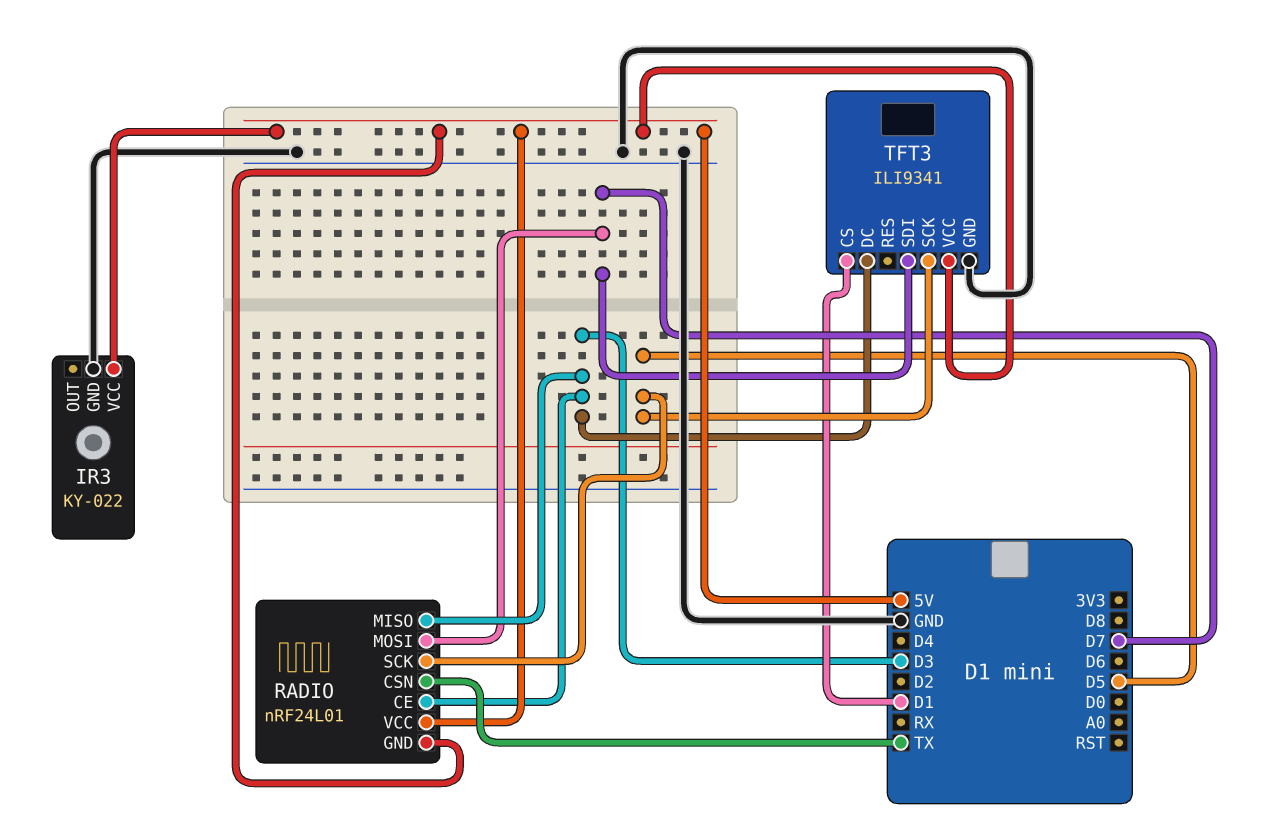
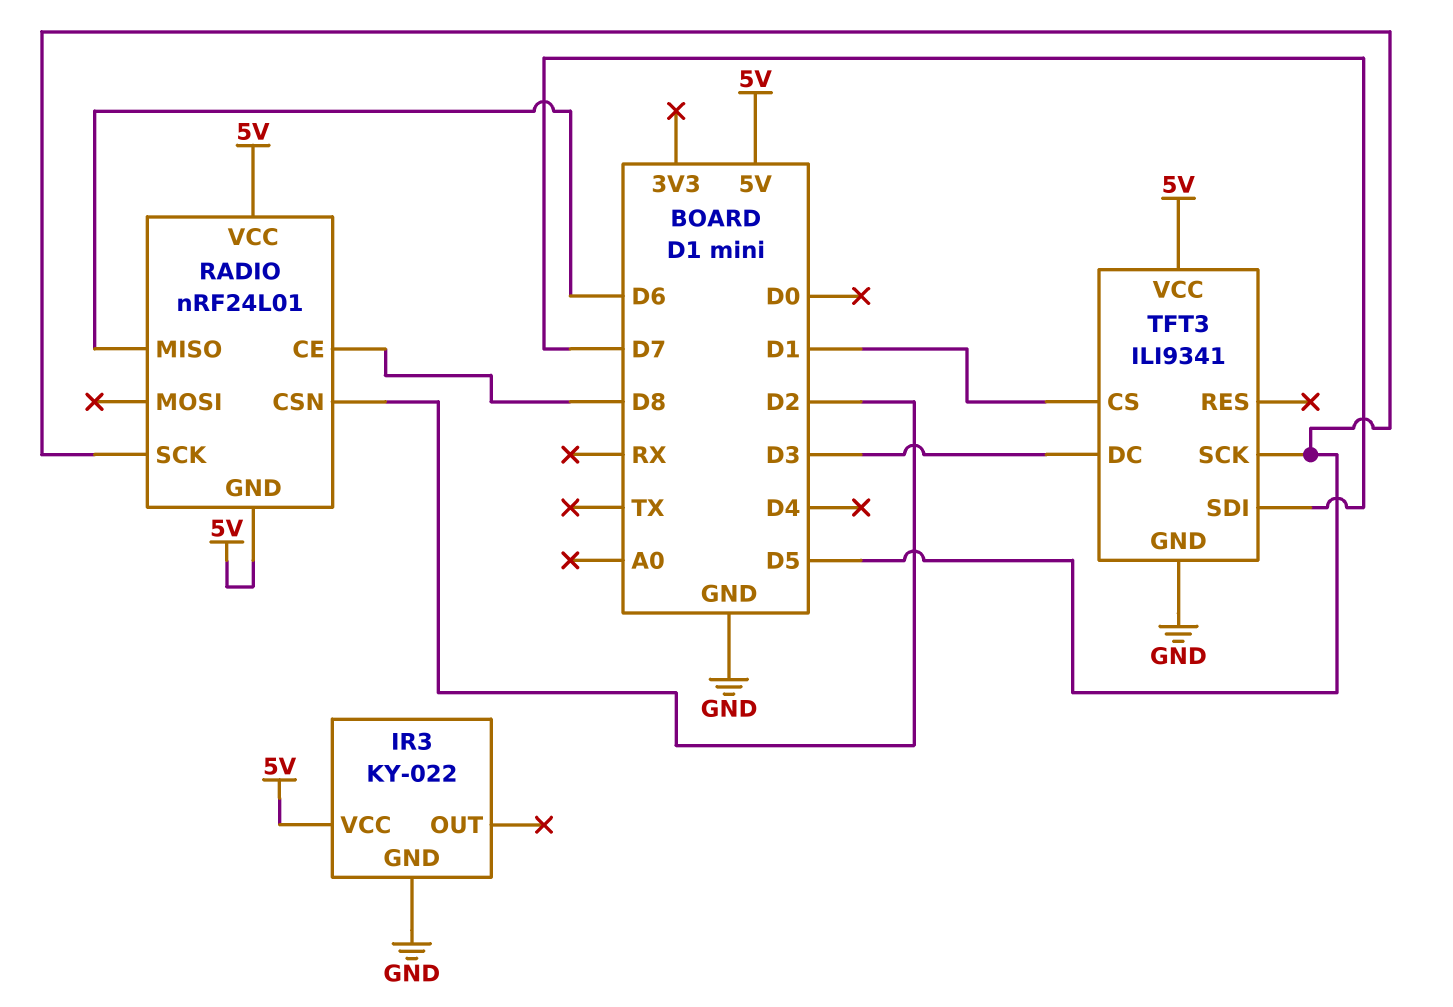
RADIO pin CE: D3 -> D8
RADIO pin CSN: TX -> D2
RADIO pin MISO: D3 -> D6
RADIO pin MOSI: D7 -> none

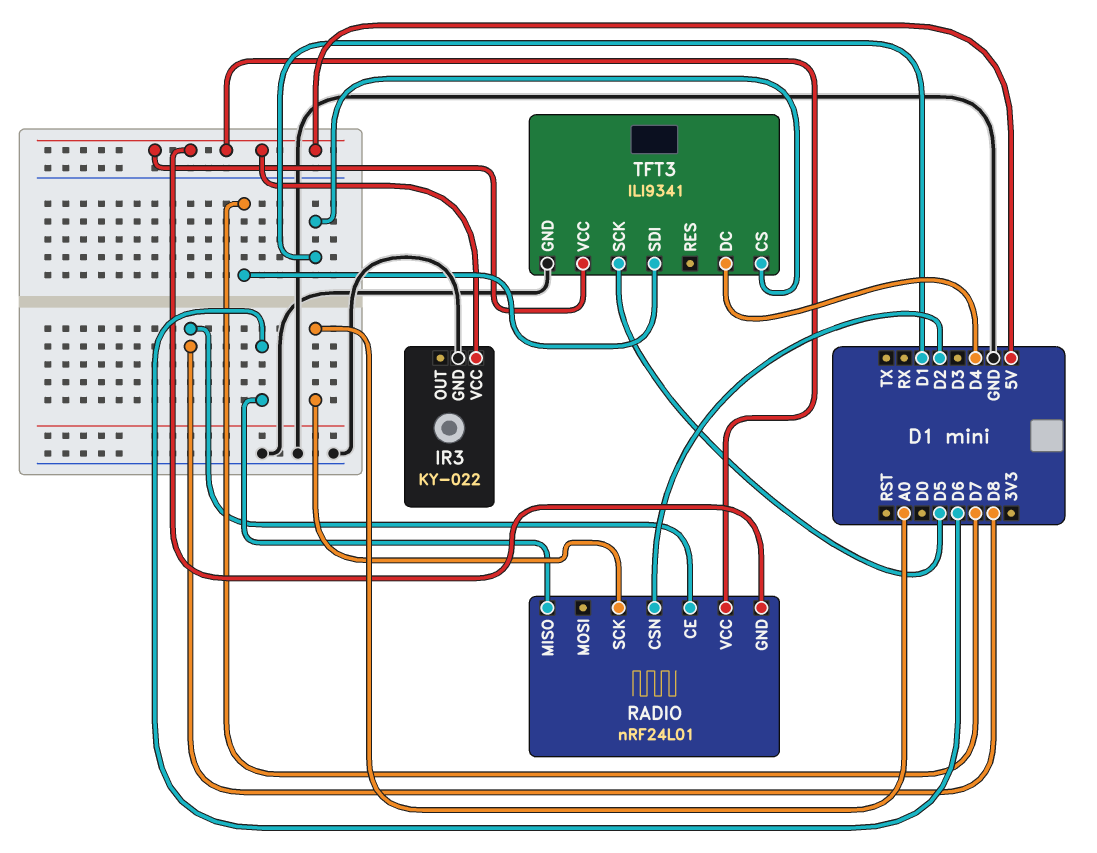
RADIO pin SCK: D5 -> A0
TFT3 pin DC: D3 -> D4

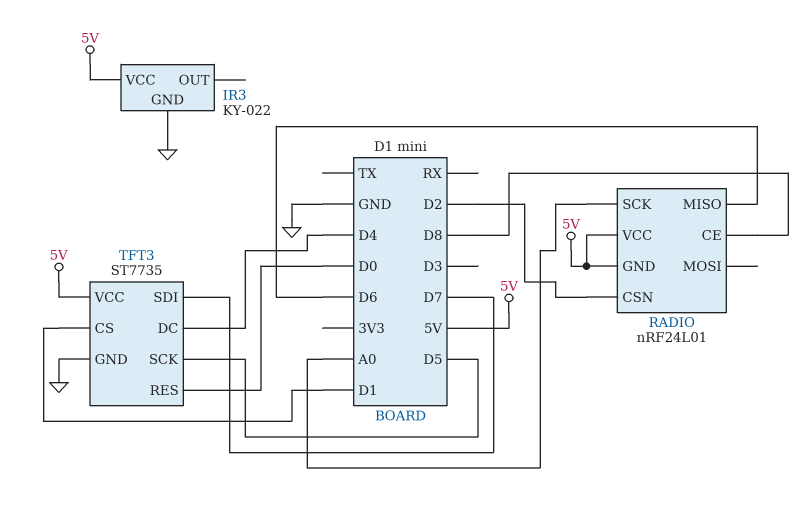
TFT3: ILI9341 -> ST7735
TFT3 pin RES: none -> D0

